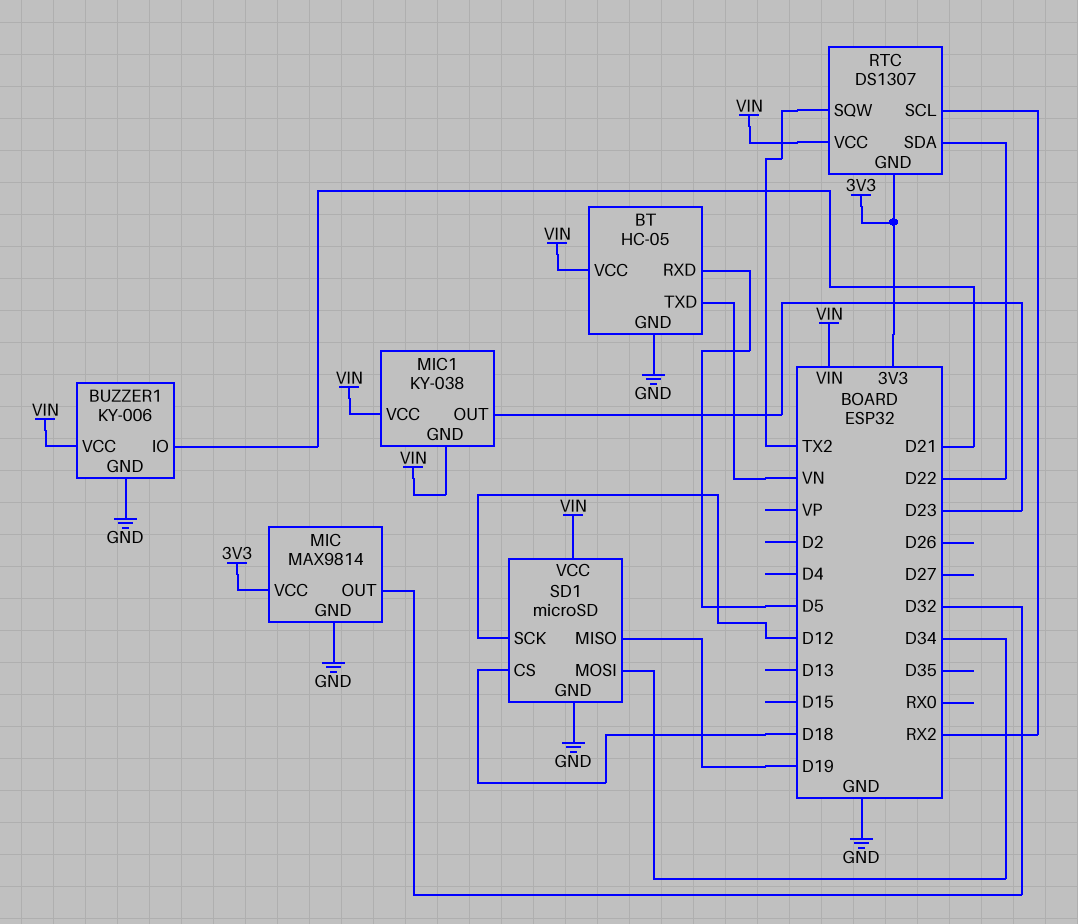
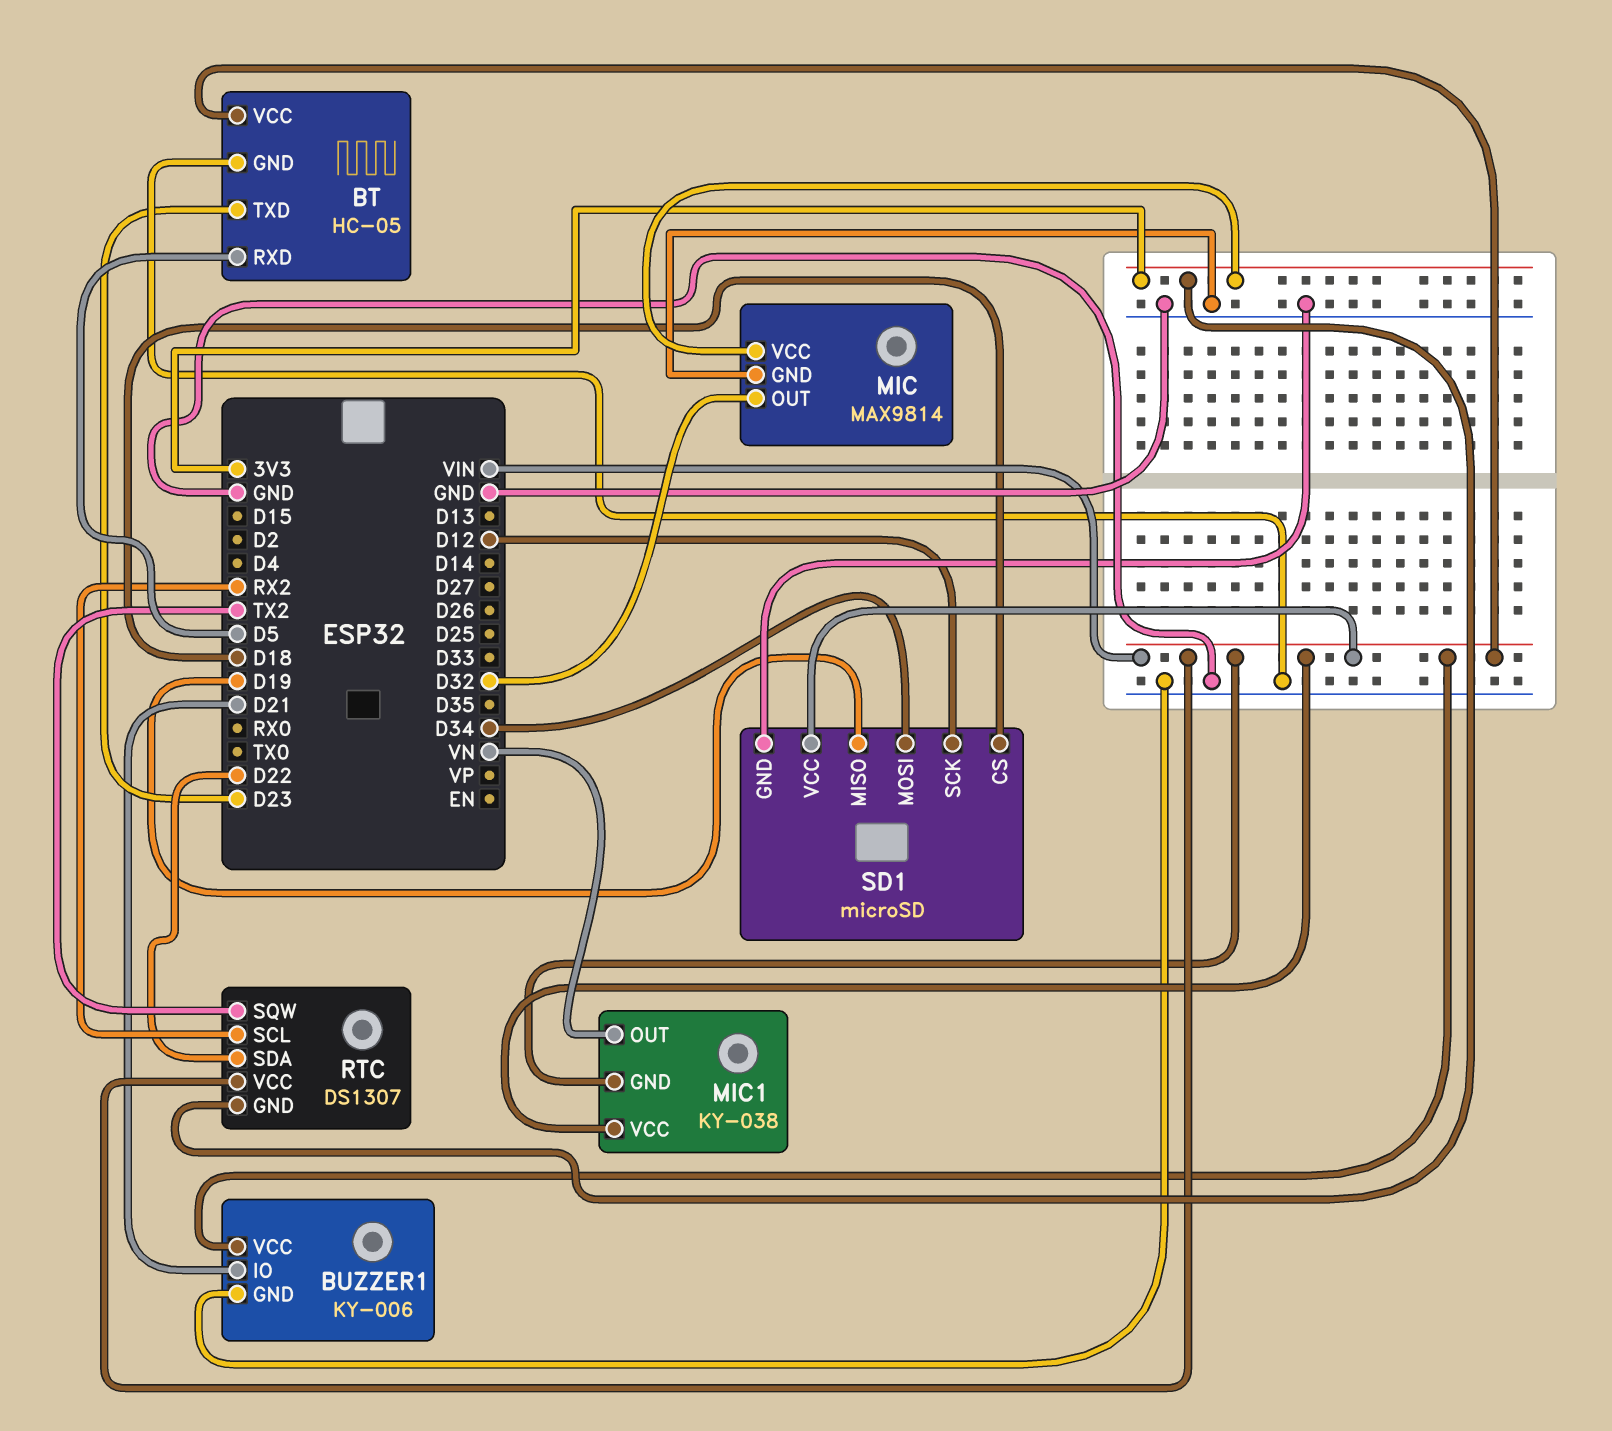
BT pin TXD: VN -> D23
MIC1 pin OUT: D23 -> VN

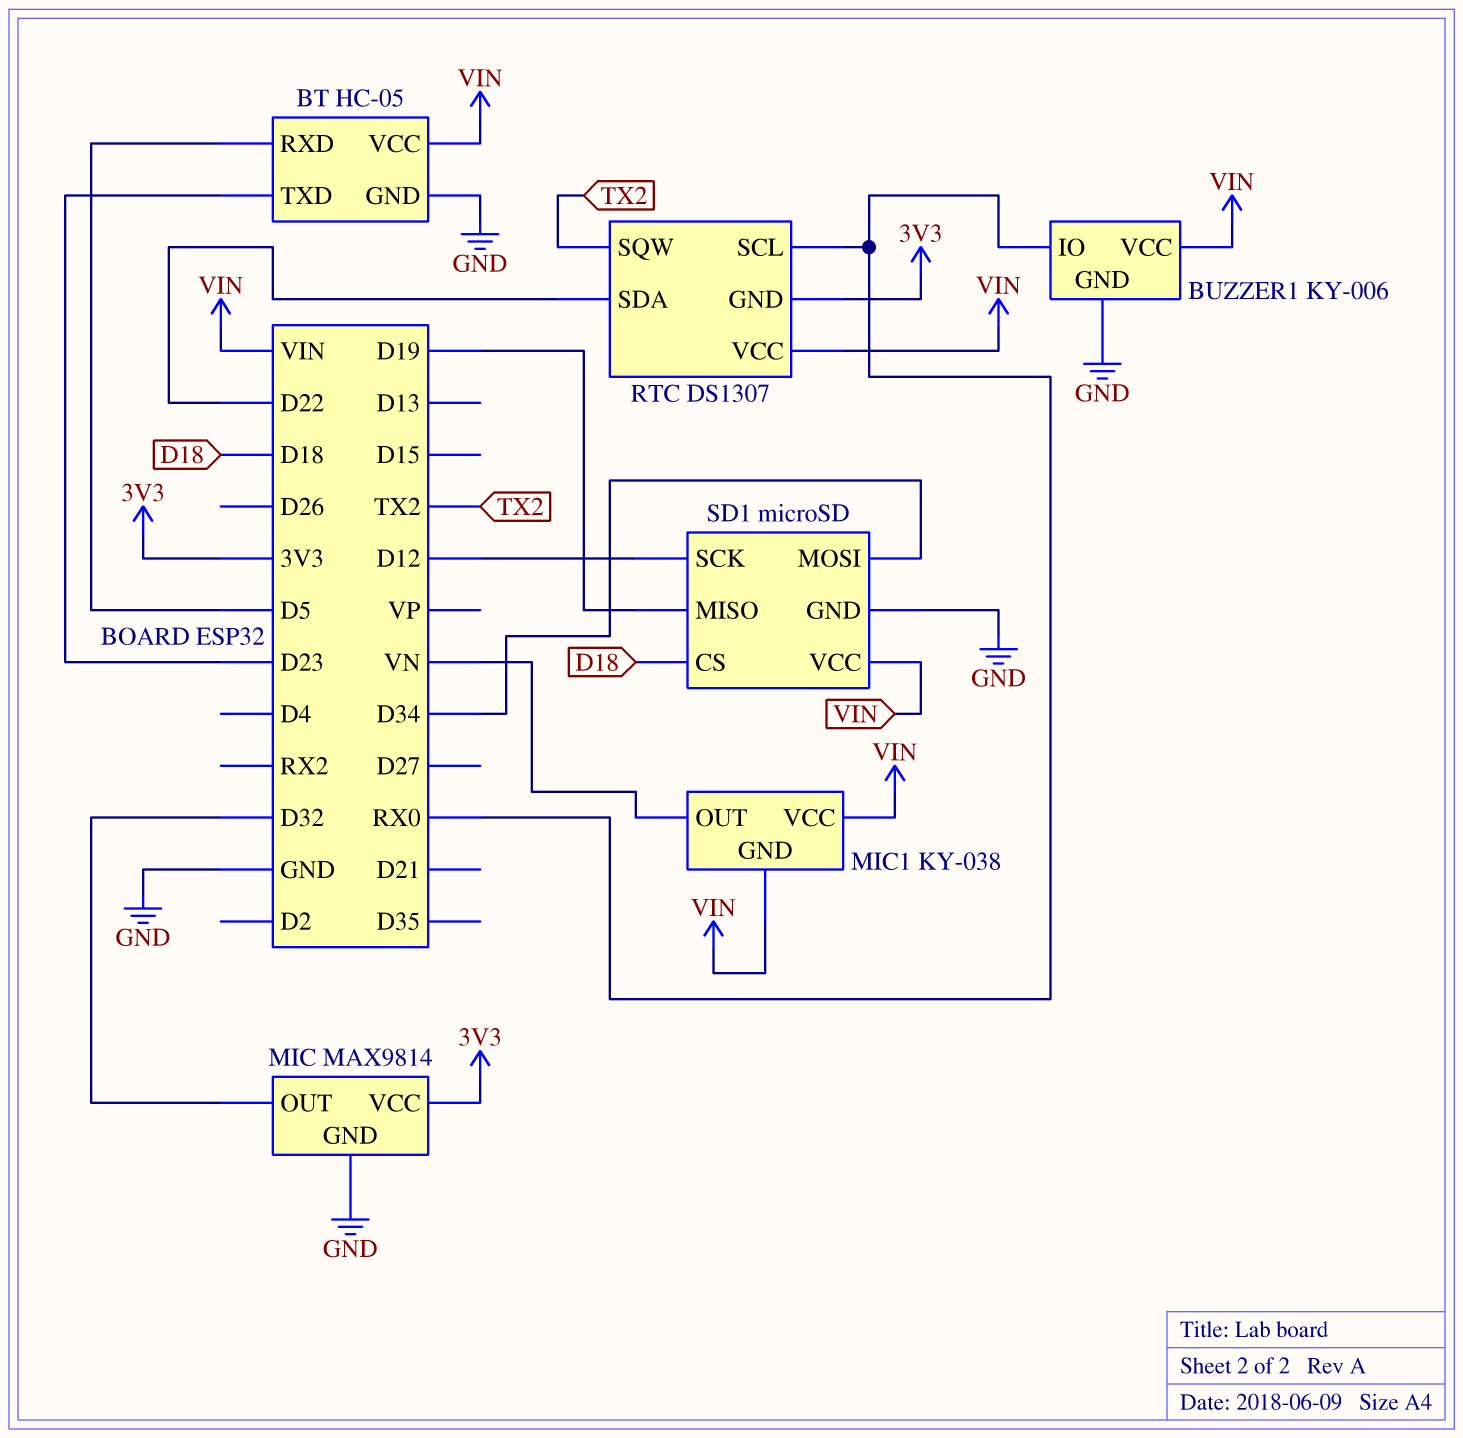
BUZZER1 pin IO: D21 -> RX0
RTC pin SCL: RX2 -> RX0

